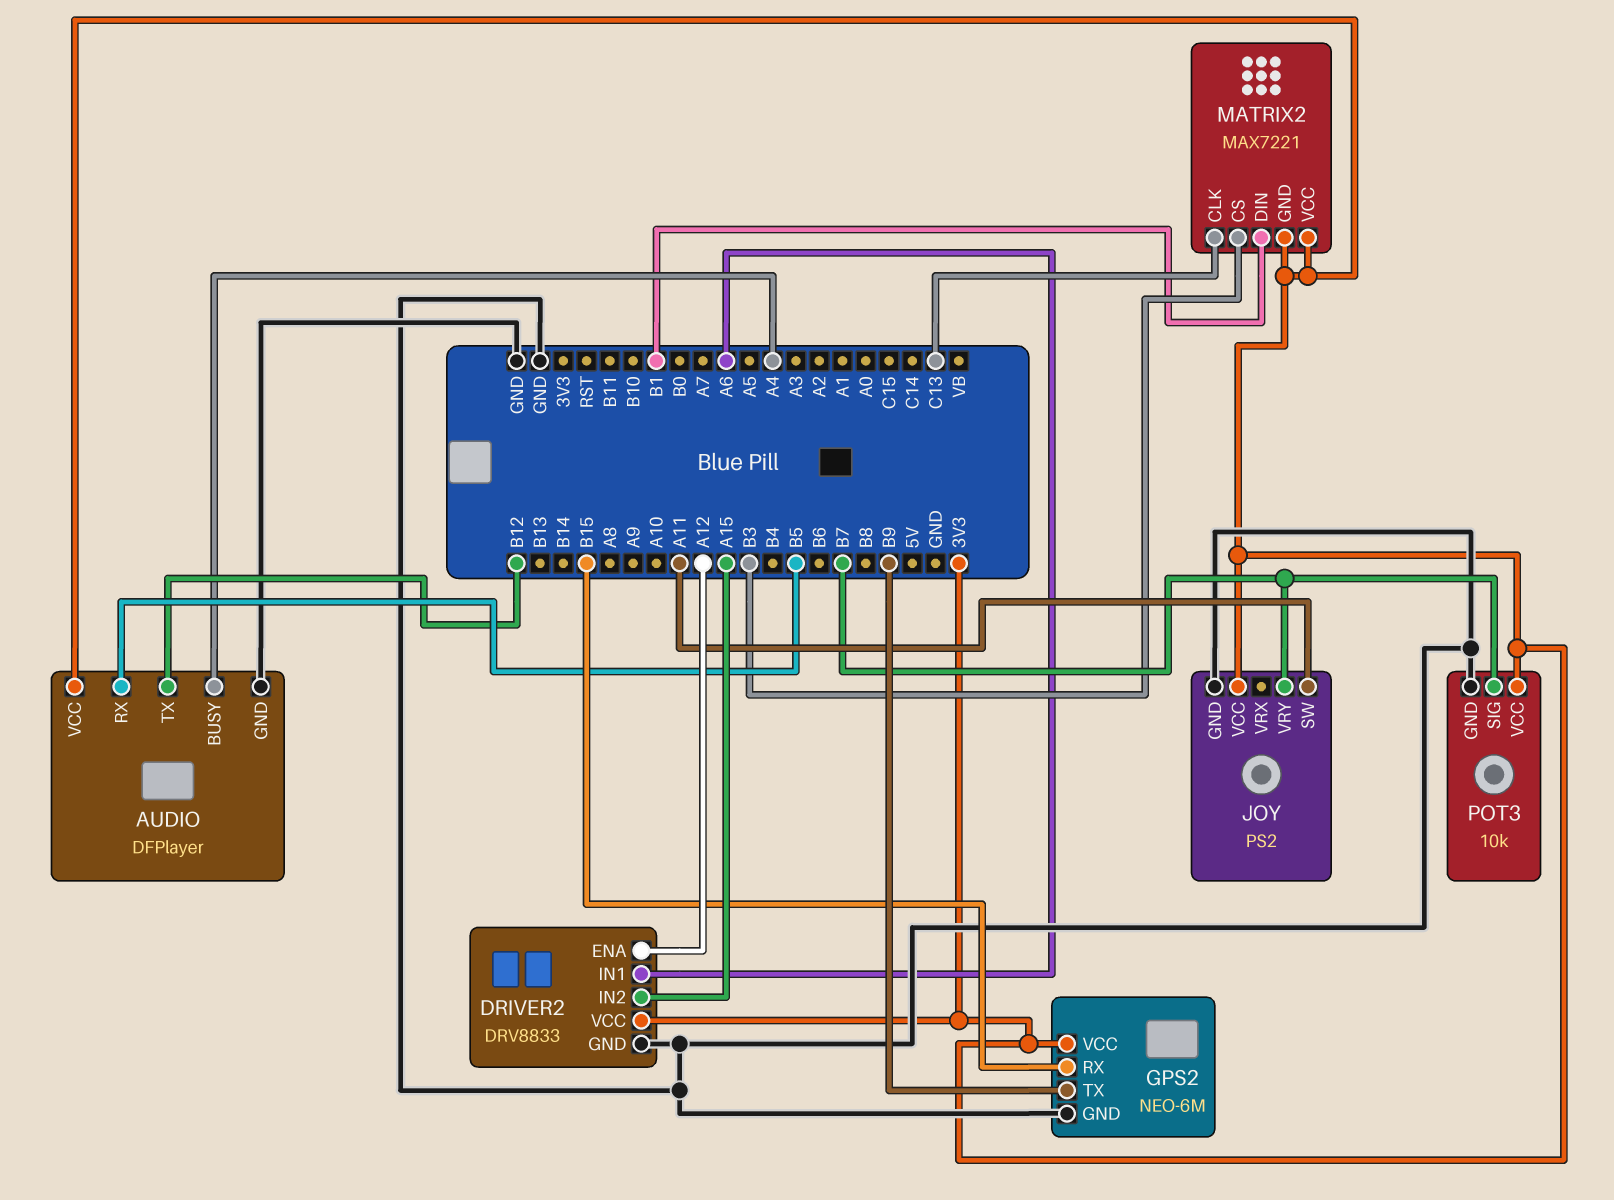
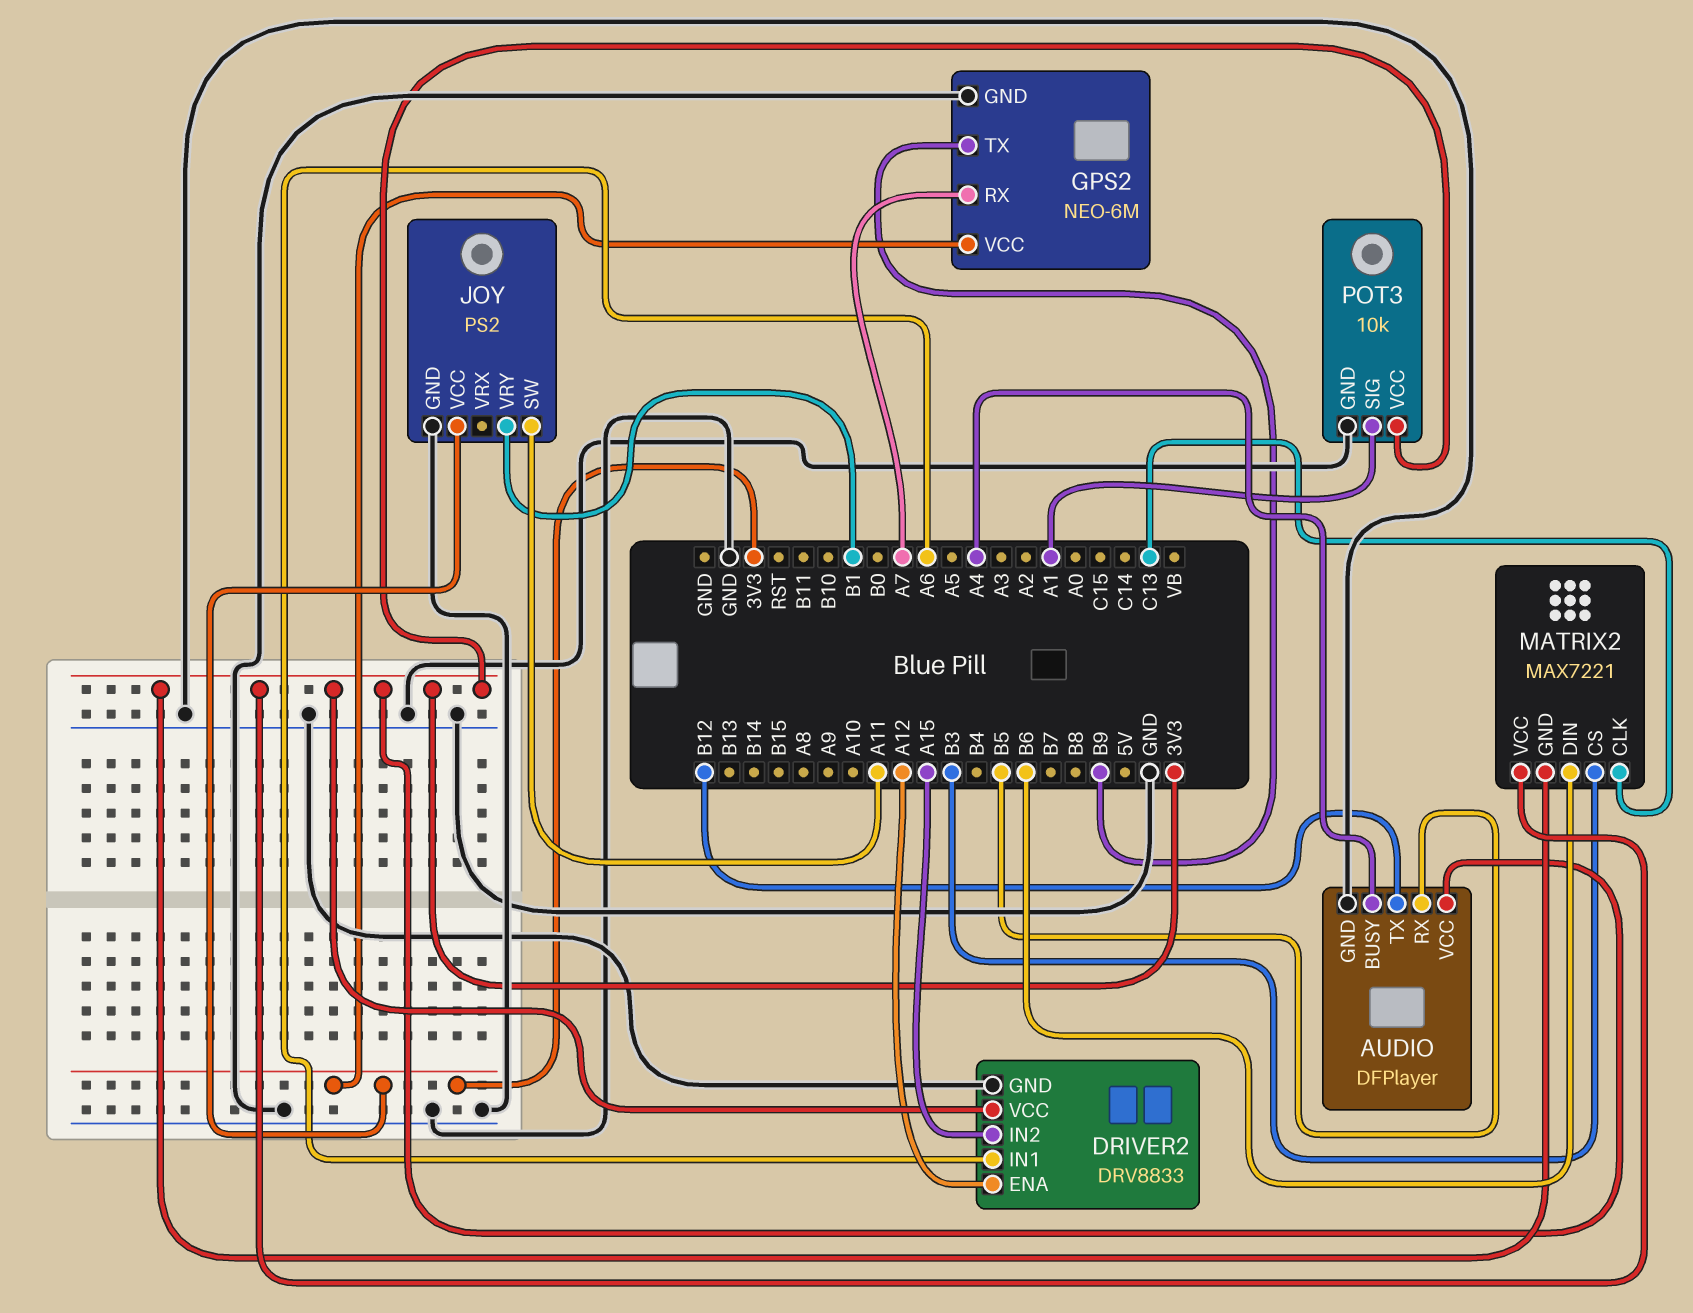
GPS2 pin RX: B15 -> A7
JOY pin VRY: B7 -> B1
MATRIX2 pin DIN: B1 -> B6
POT3 pin SIG: B7 -> A1

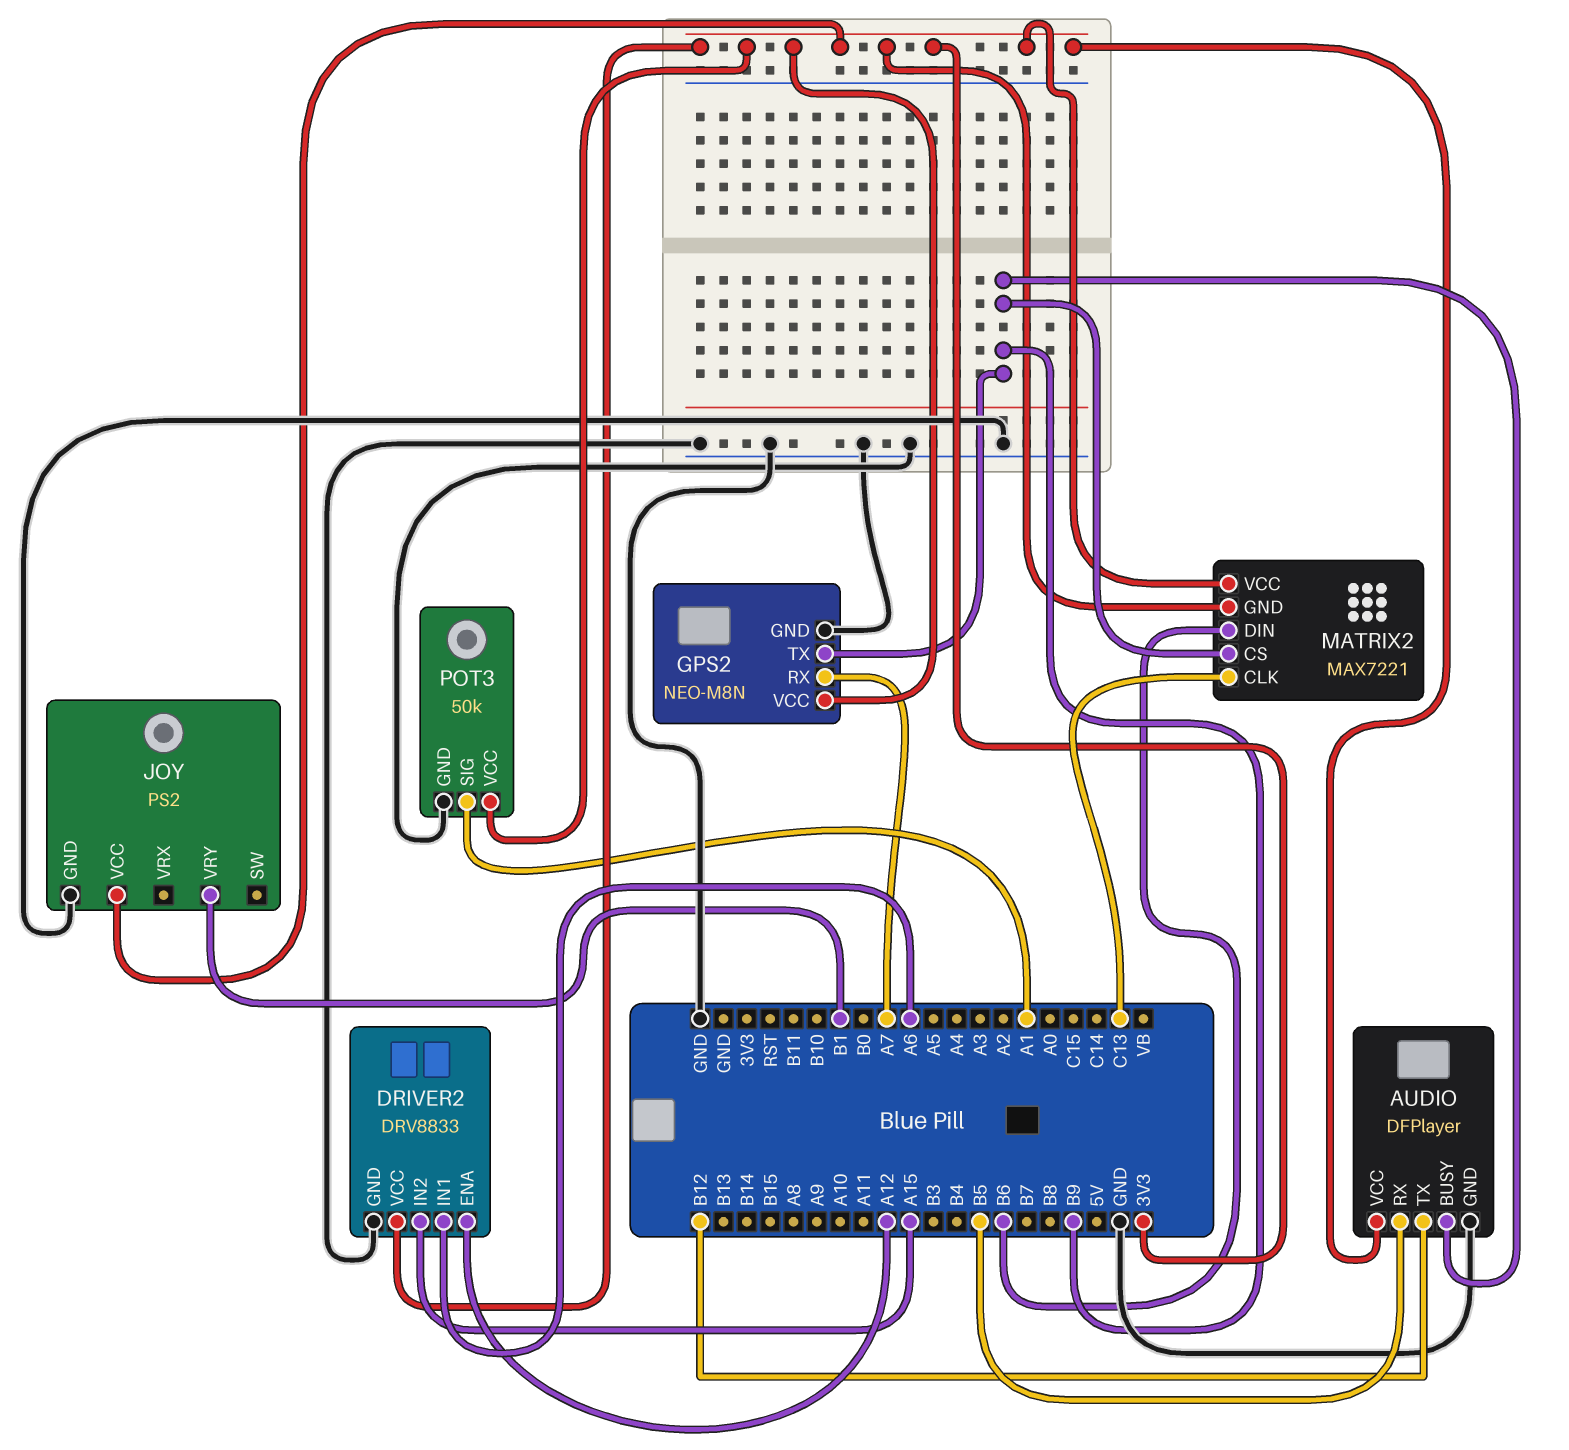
AUDIO pin BUSY: A4 -> B9
GPS2: NEO-6M -> NEO-M8N
JOY pin SW: A11 -> none
MATRIX2 pin CS: B3 -> B9
POT3: 10k -> 50k

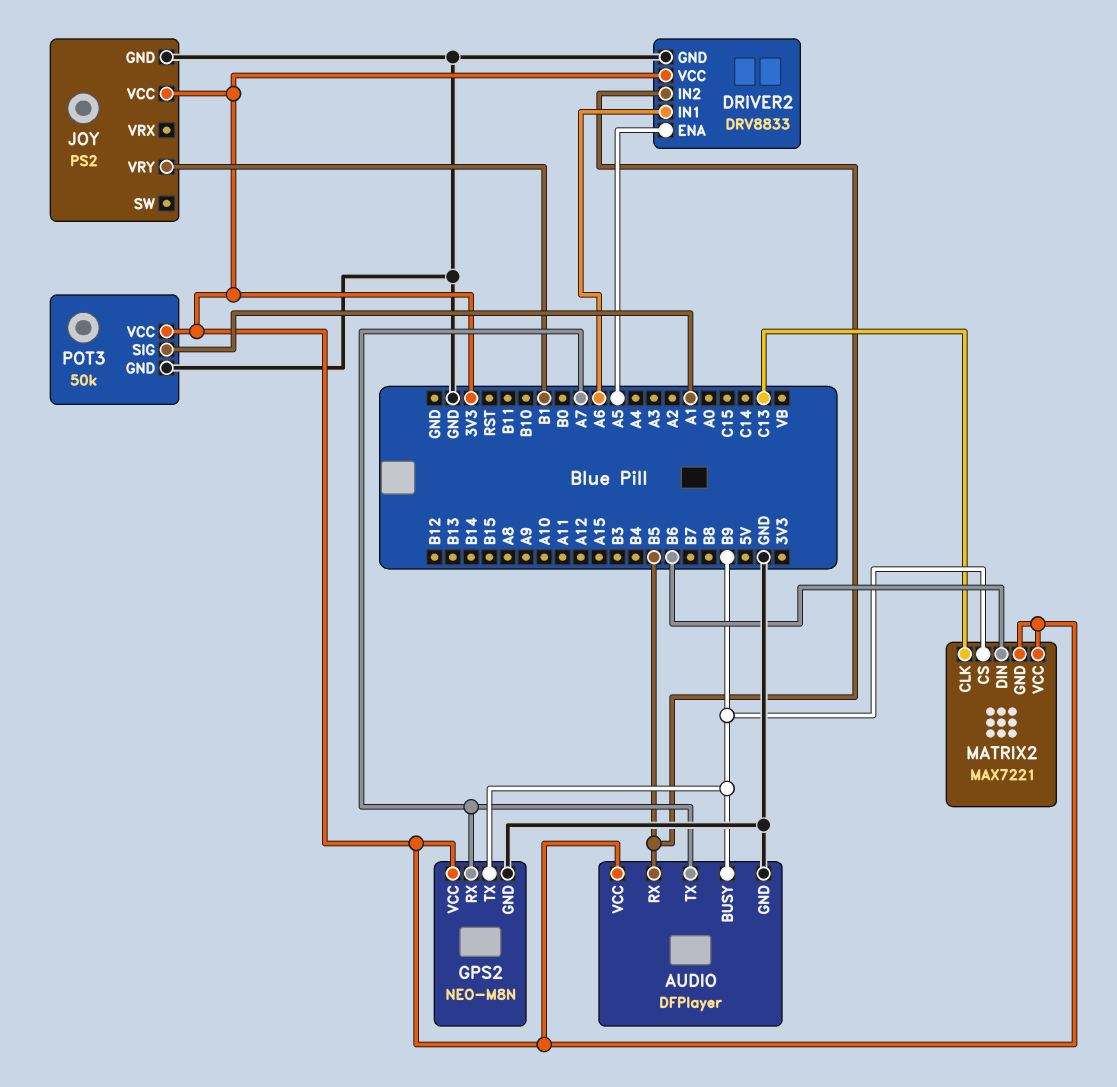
AUDIO pin TX: B12 -> A7
DRIVER2 pin ENA: A12 -> A5
DRIVER2 pin IN2: A15 -> B5

